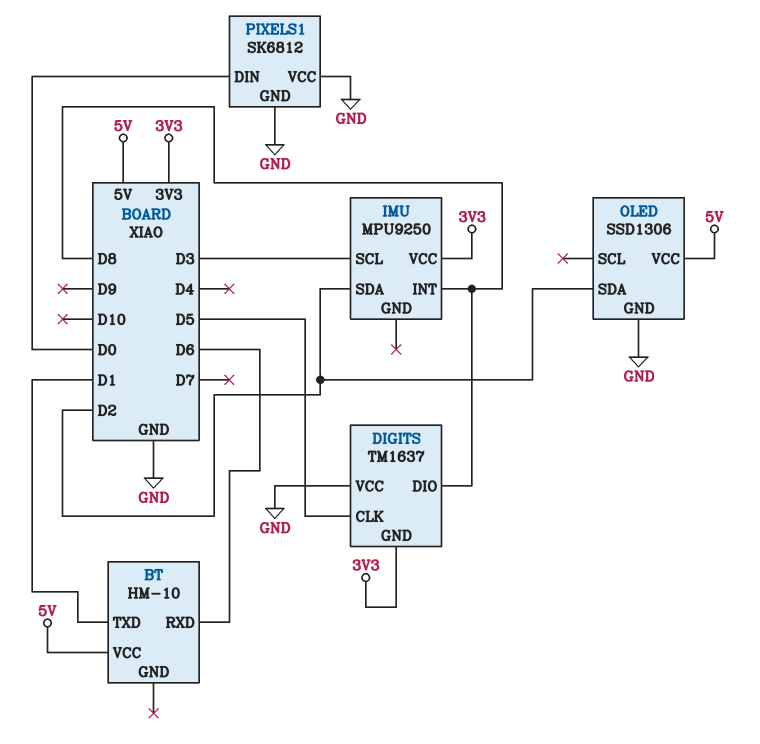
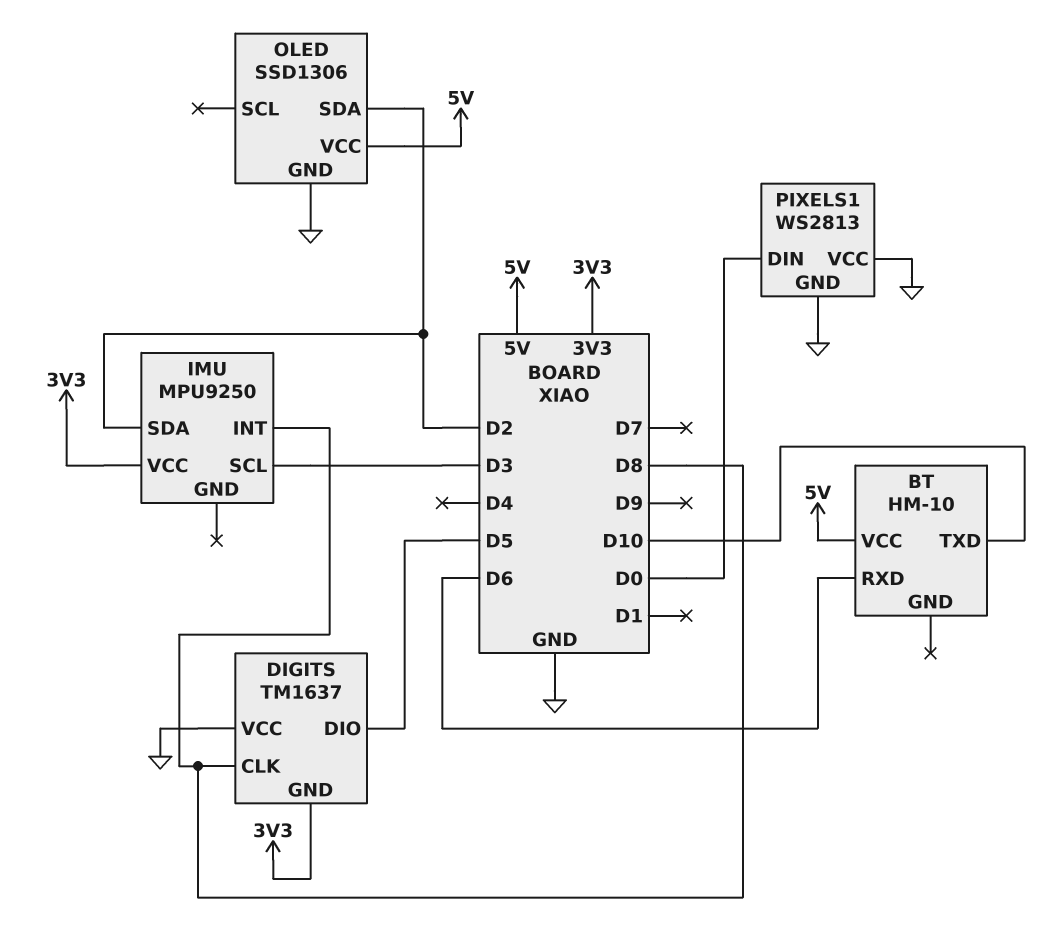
BT pin TXD: D1 -> D10
DIGITS pin CLK: D5 -> D8
DIGITS pin DIO: D8 -> D5
PIXELS1: SK6812 -> WS2813

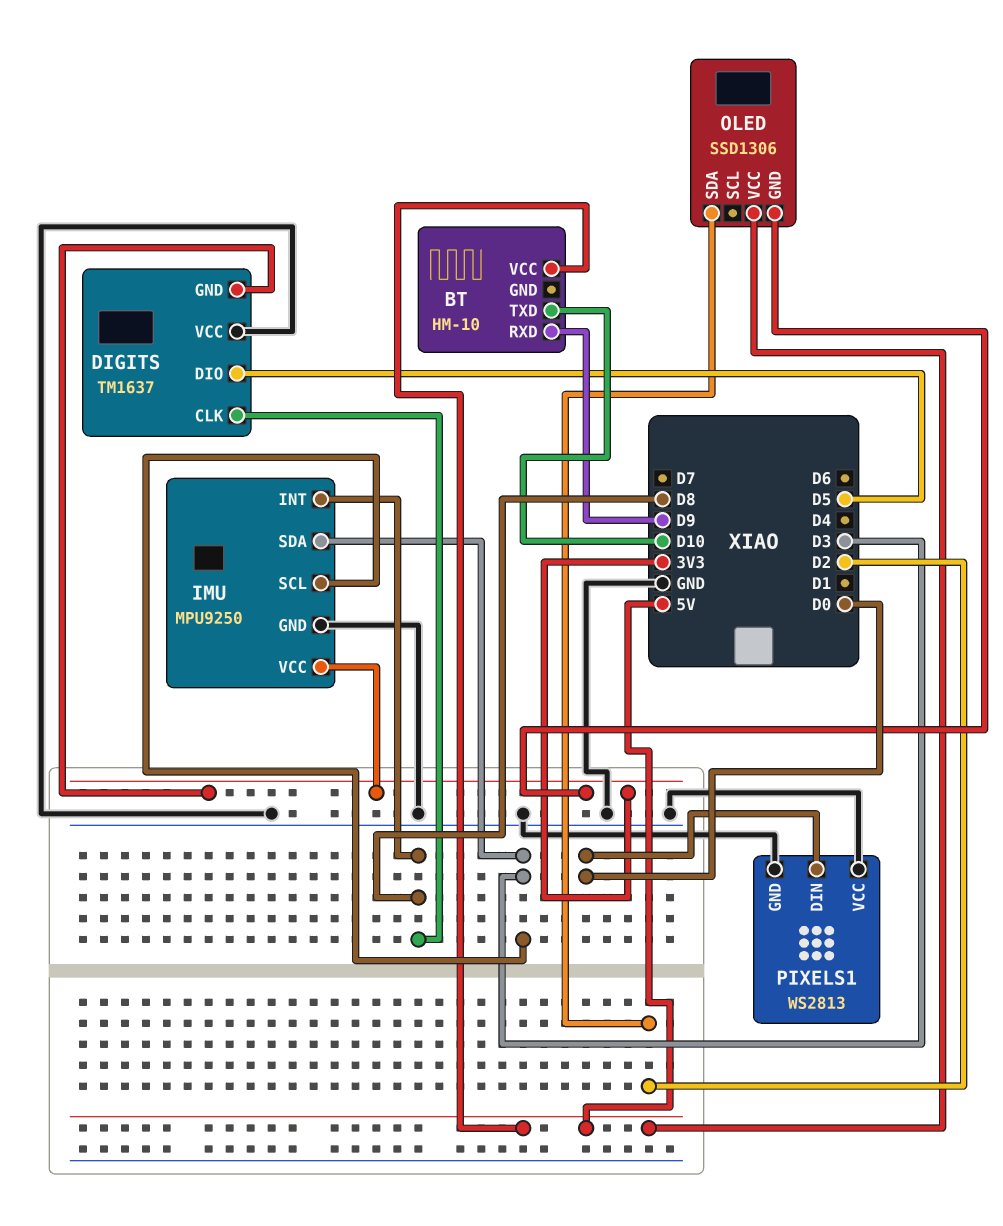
BT pin RXD: D6 -> D9
IMU pin GND: none -> GND
IMU pin SDA: D2 -> D3
OLED pin GND: GND -> 3V3

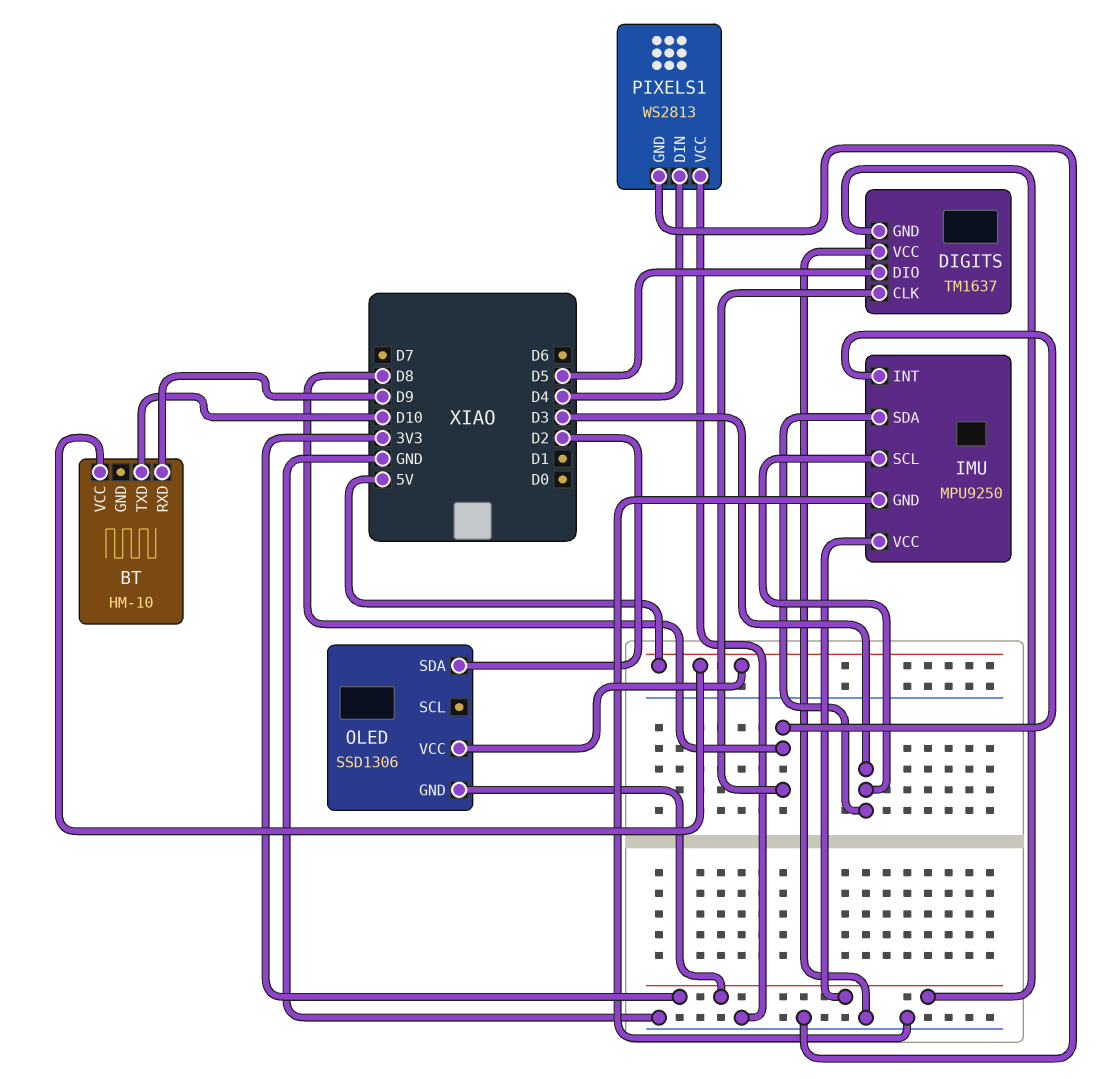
PIXELS1 pin DIN: D0 -> D4

